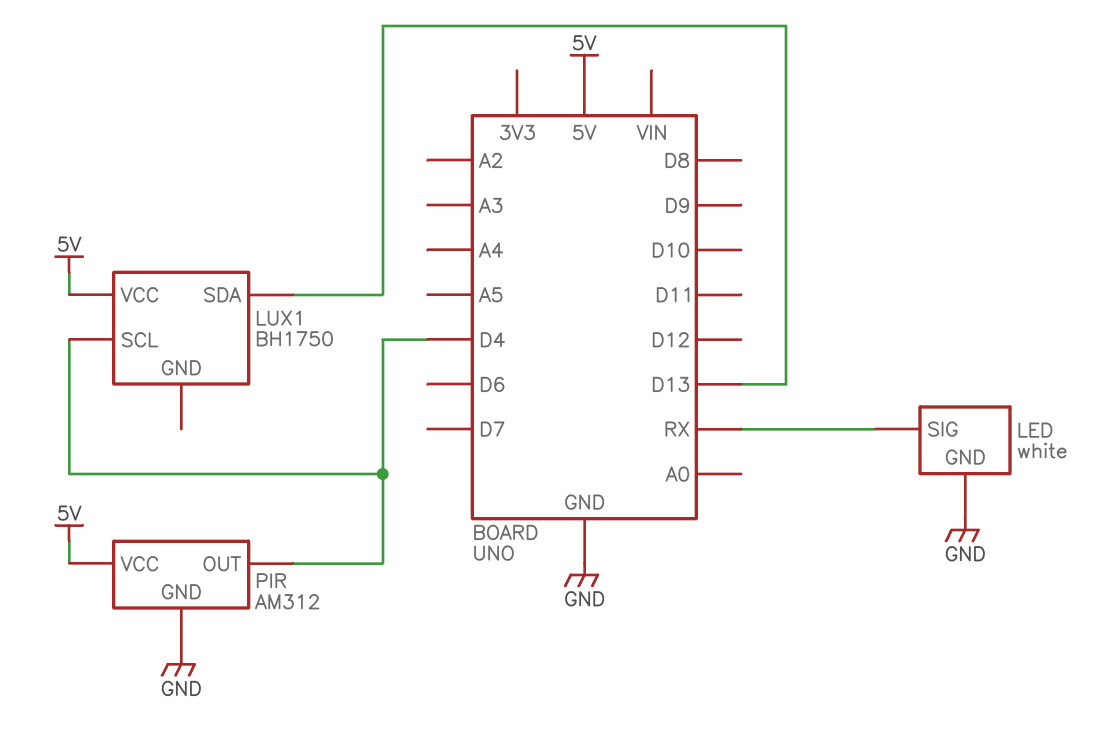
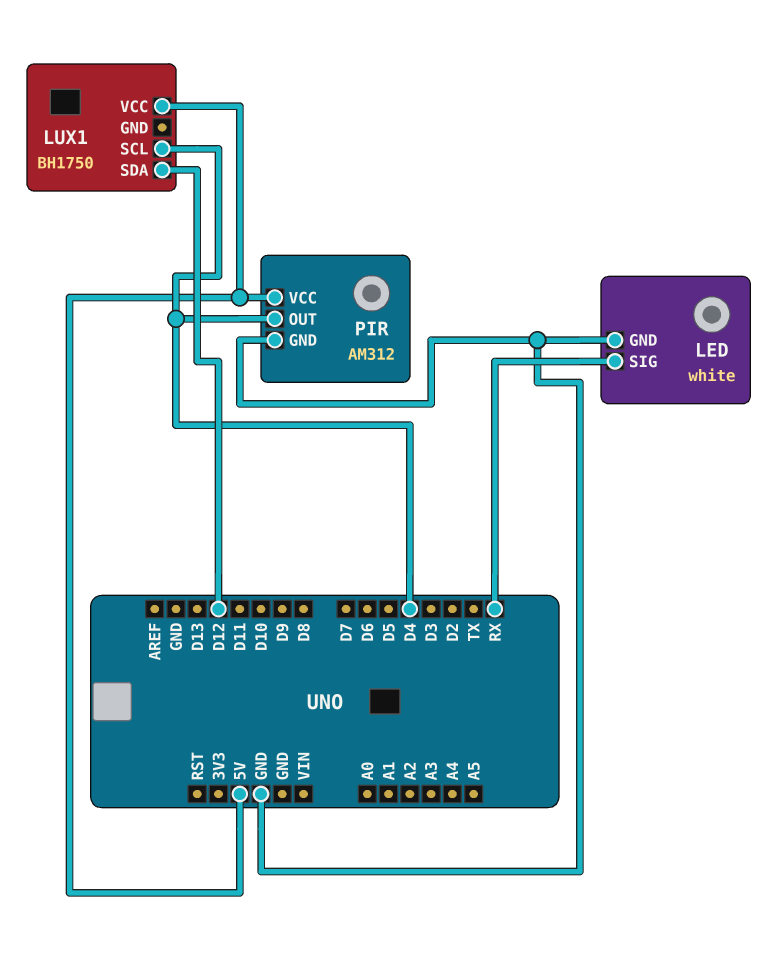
LUX1 pin SDA: D13 -> D12

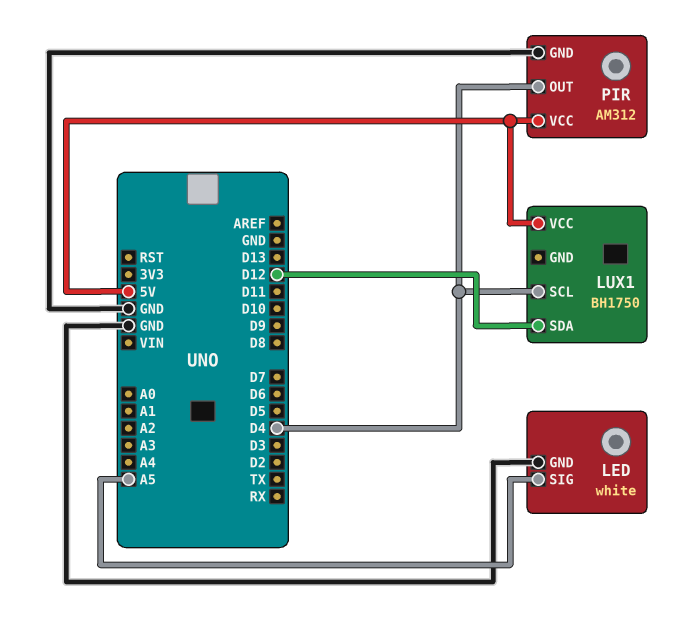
LED pin SIG: RX -> A5

